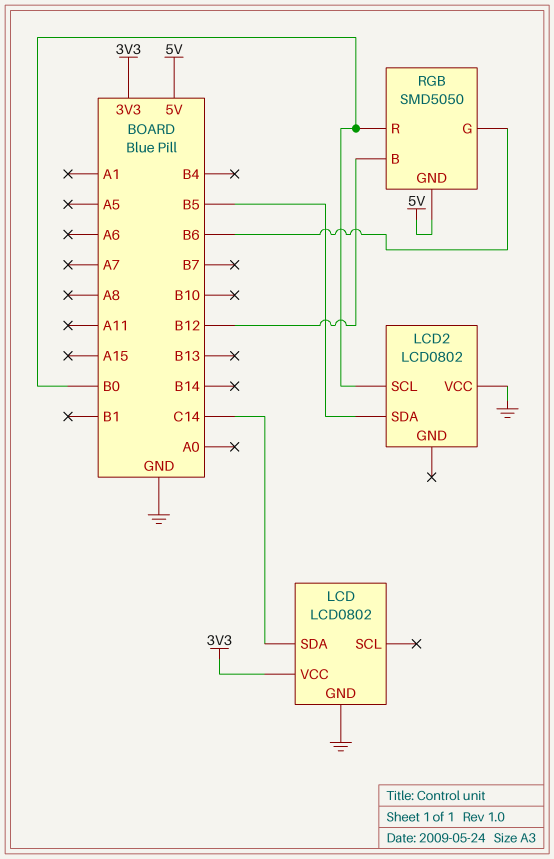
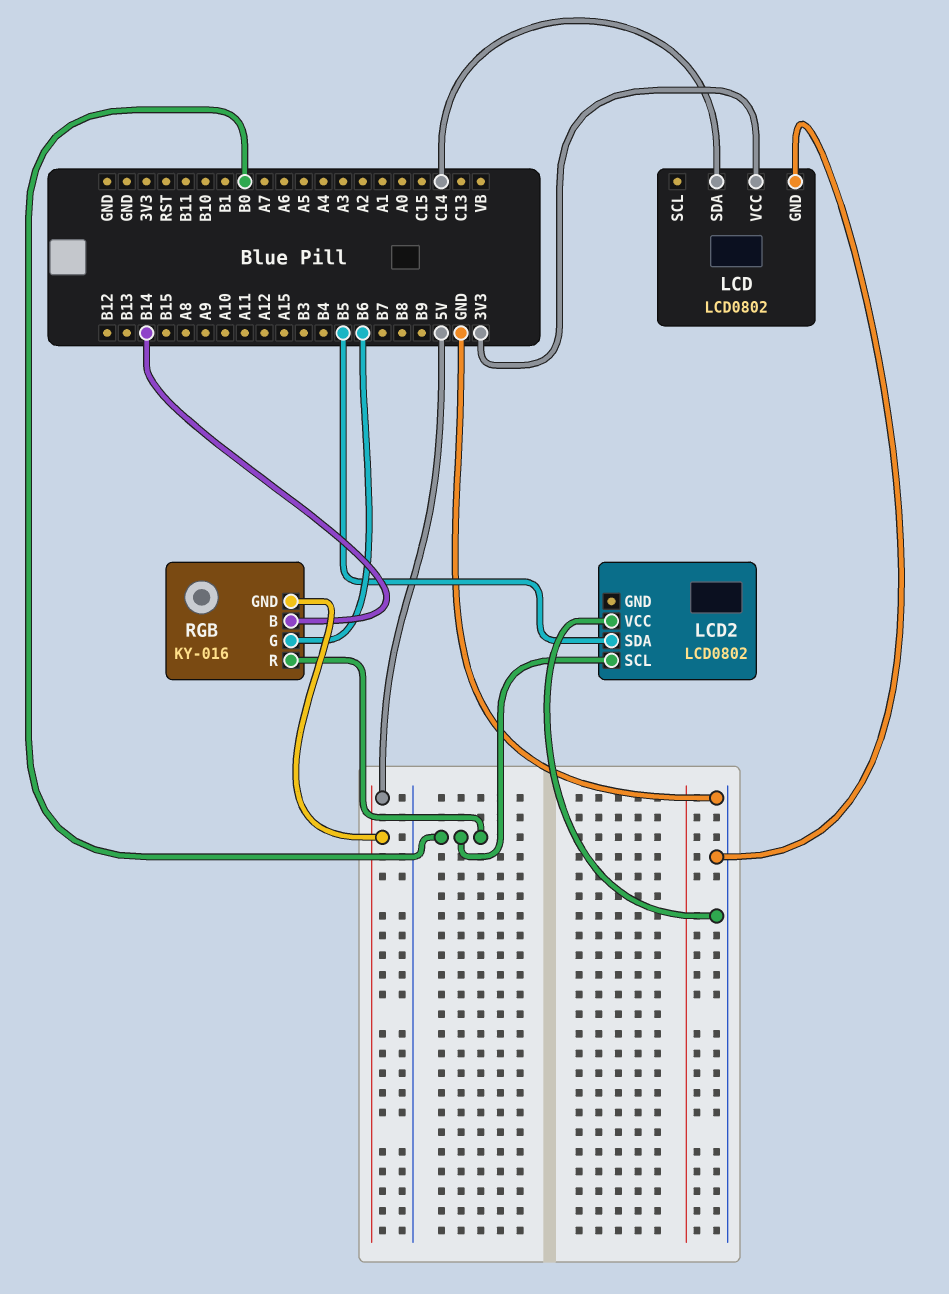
RGB: SMD5050 -> KY-016
RGB pin B: B12 -> B14

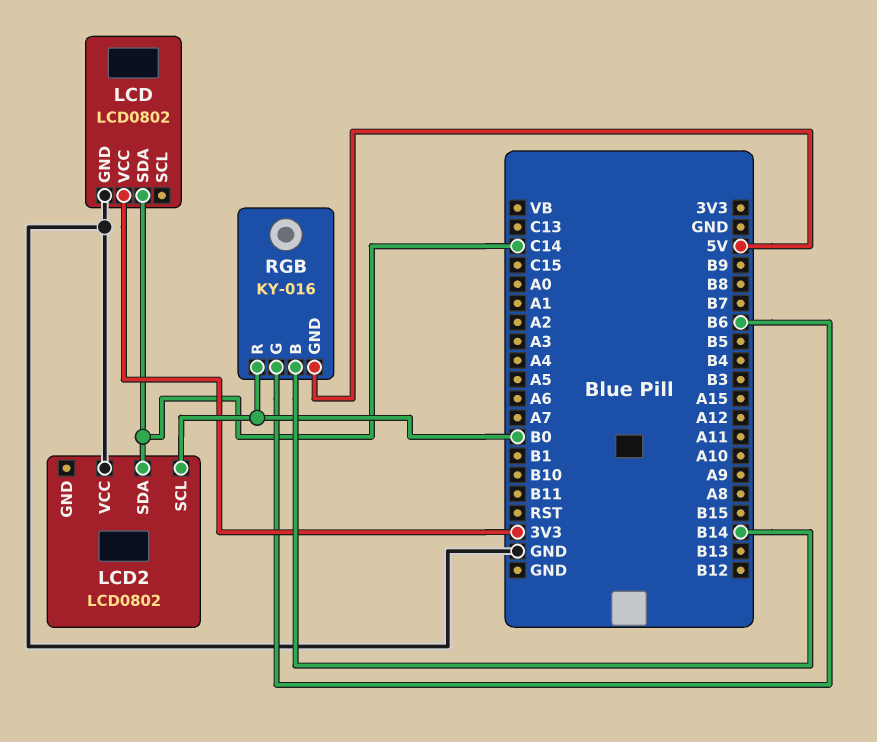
LCD2 pin SDA: B5 -> C14

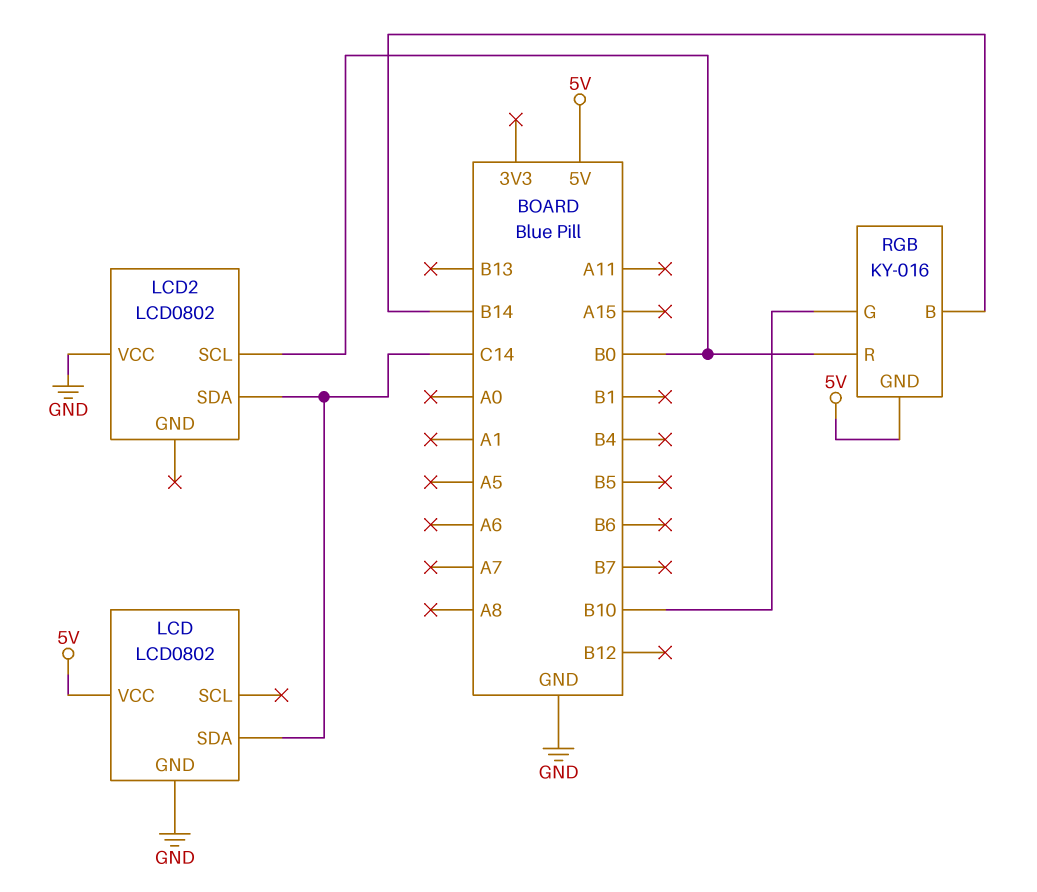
LCD pin VCC: 3V3 -> 5V
RGB pin G: B6 -> B10

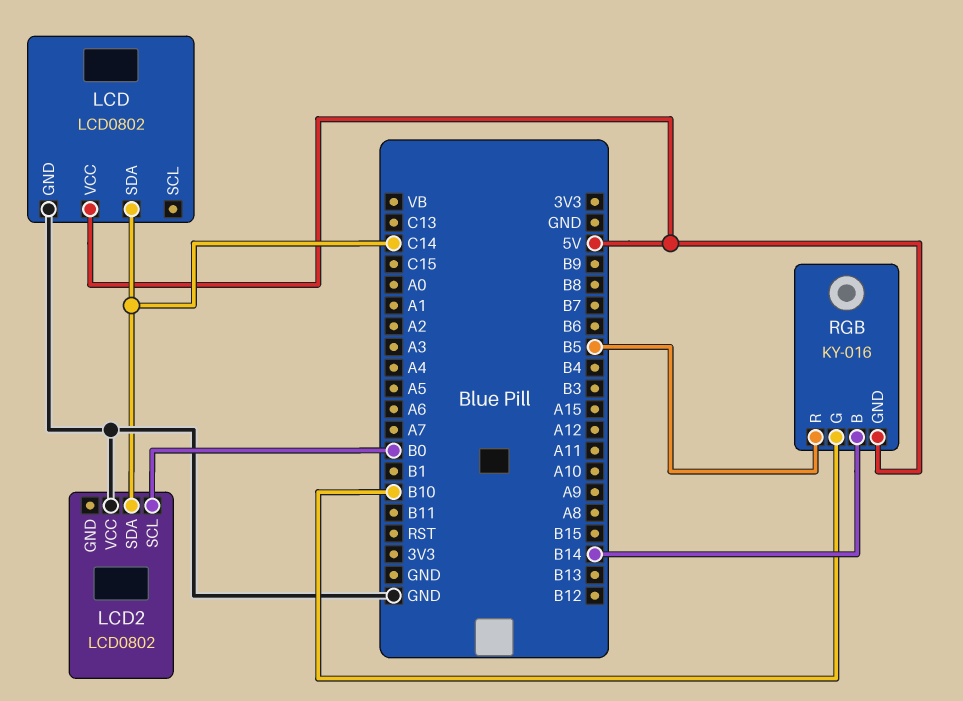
RGB pin R: B0 -> B5

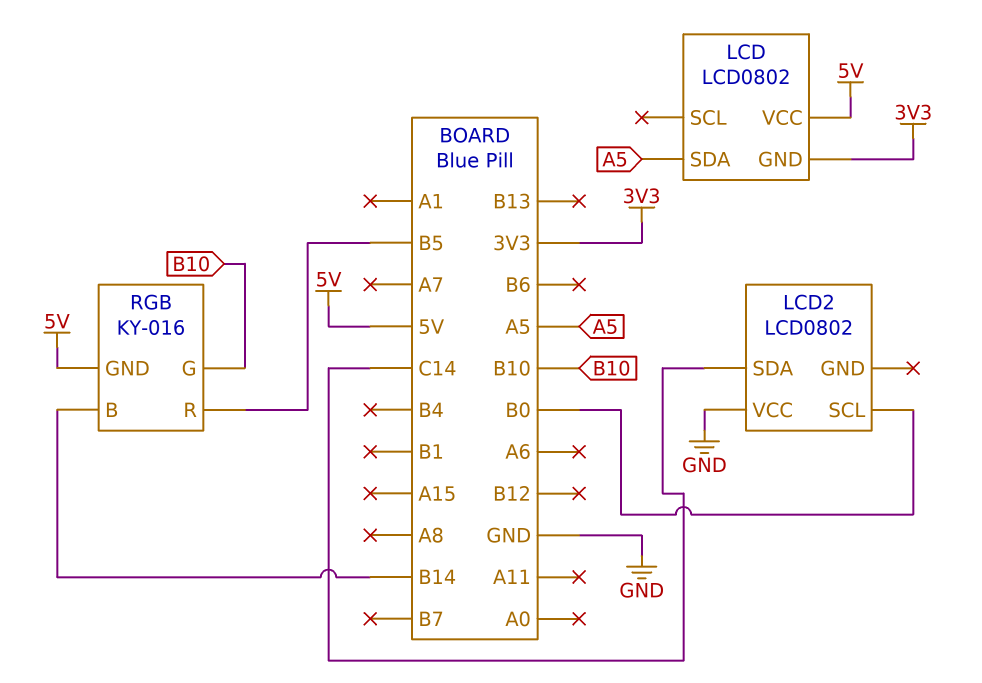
LCD pin GND: GND -> 3V3
LCD pin SDA: C14 -> A5

